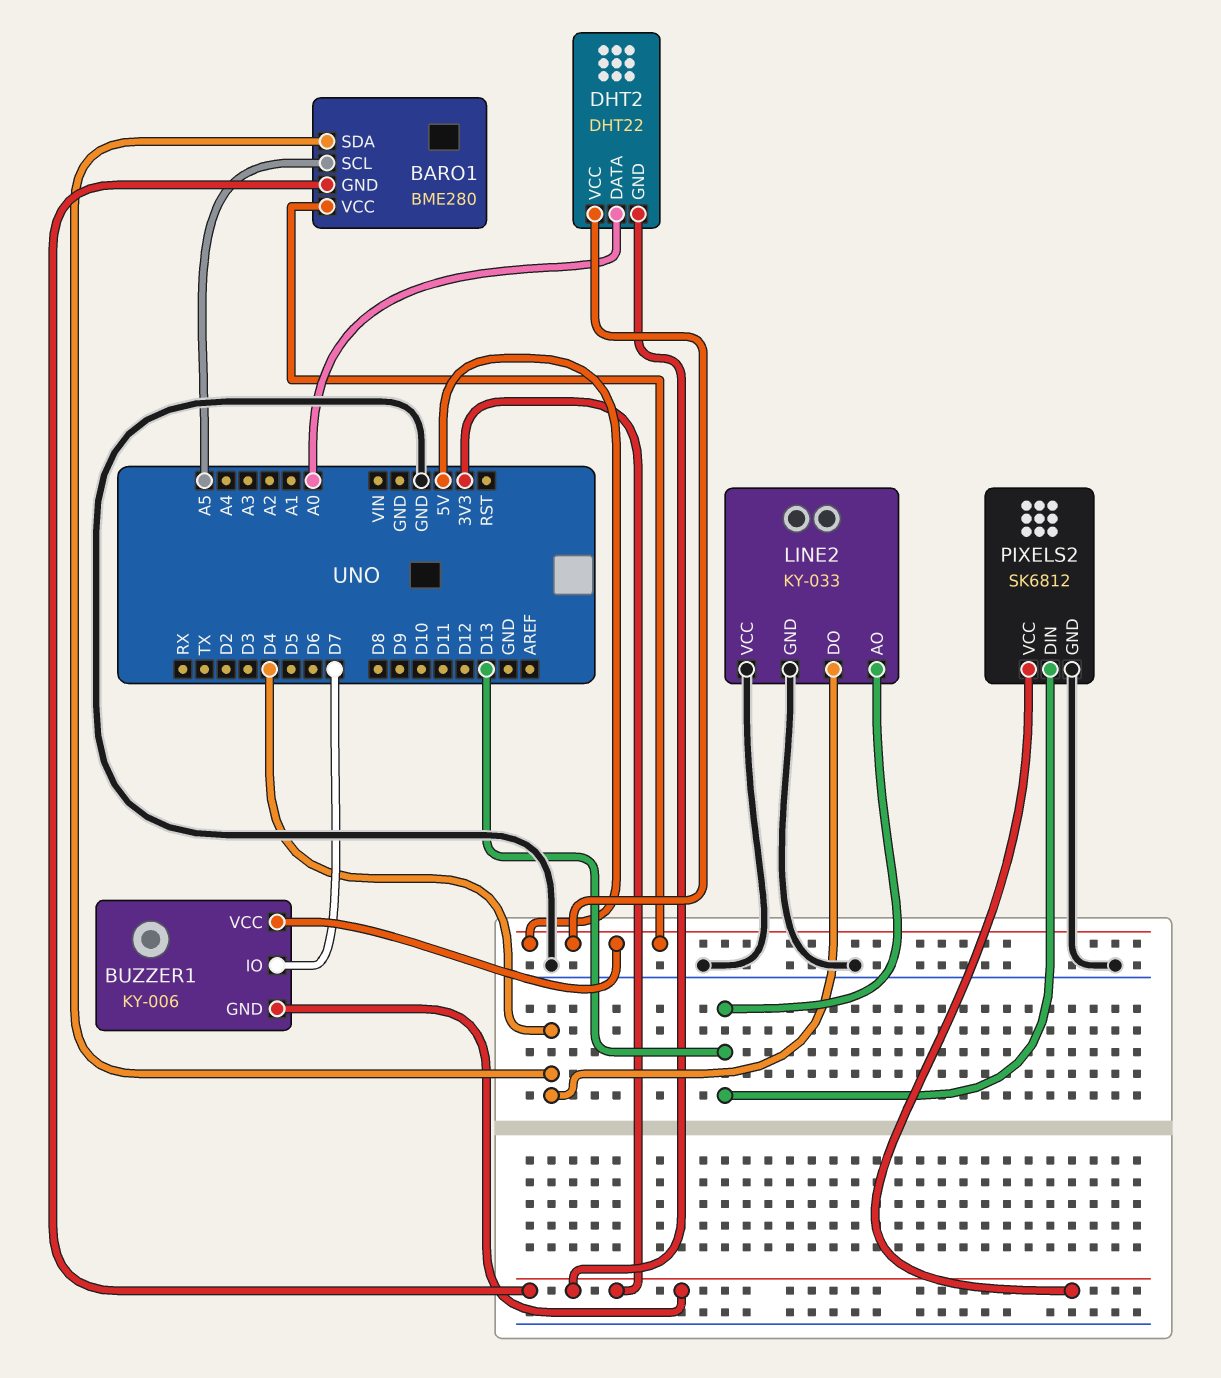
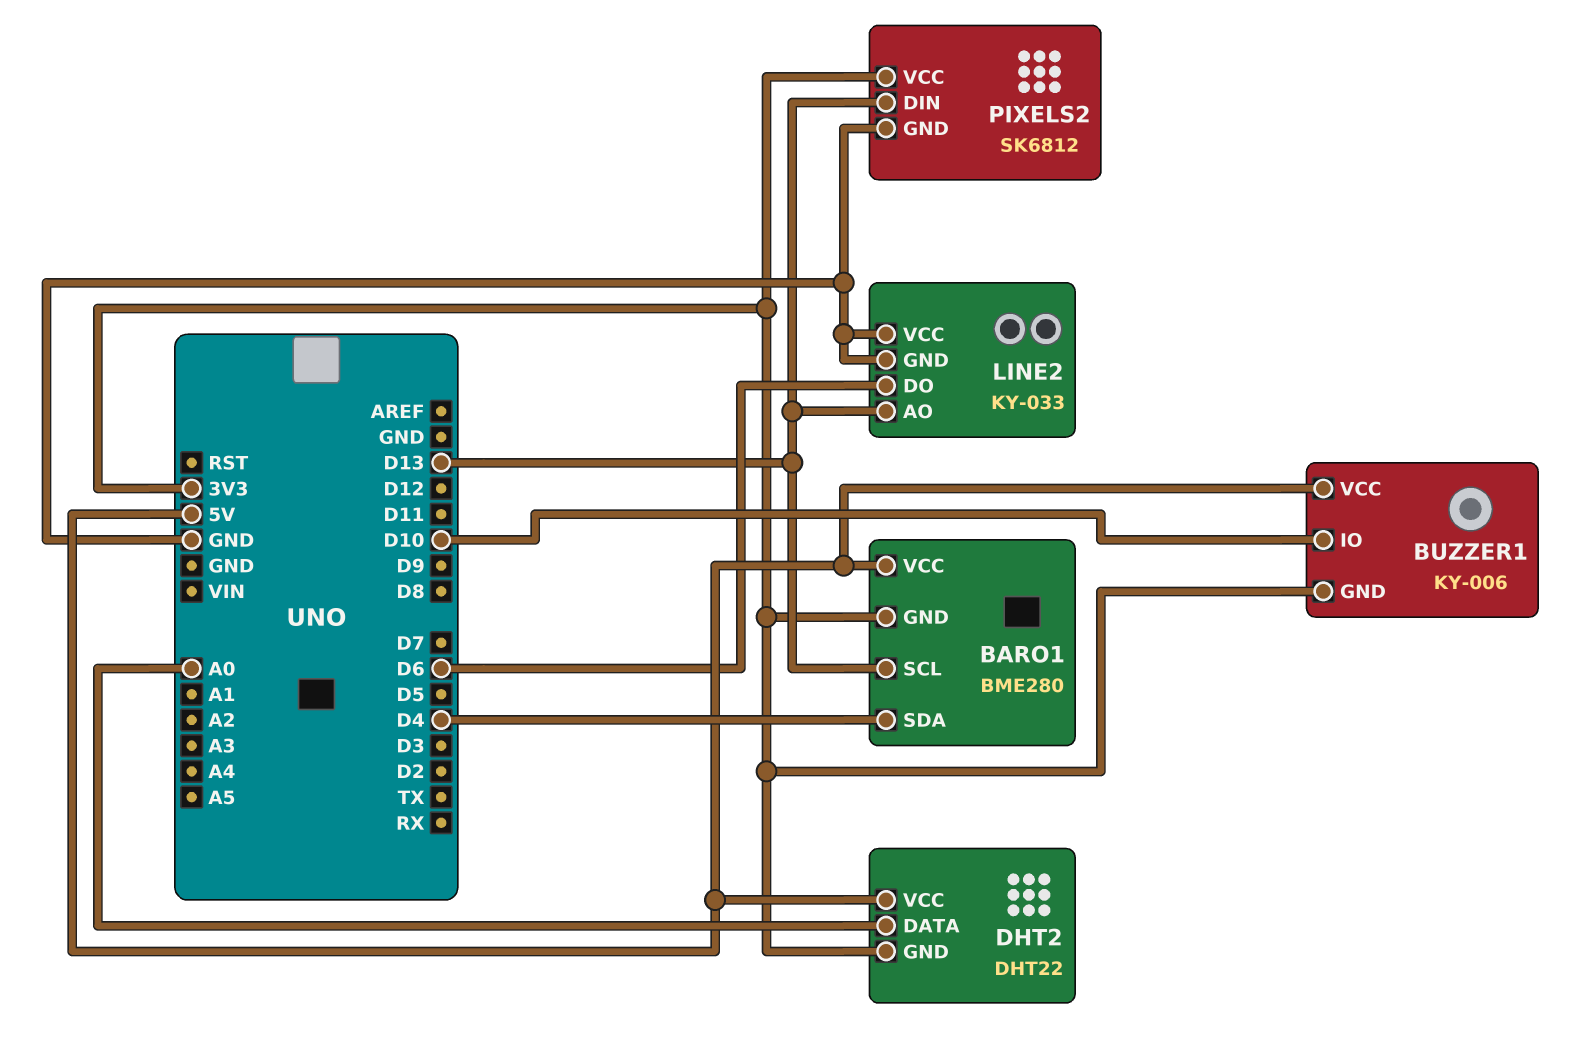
BARO1 pin SCL: A5 -> D13
BUZZER1 pin IO: D7 -> D10
LINE2 pin DO: D4 -> D6

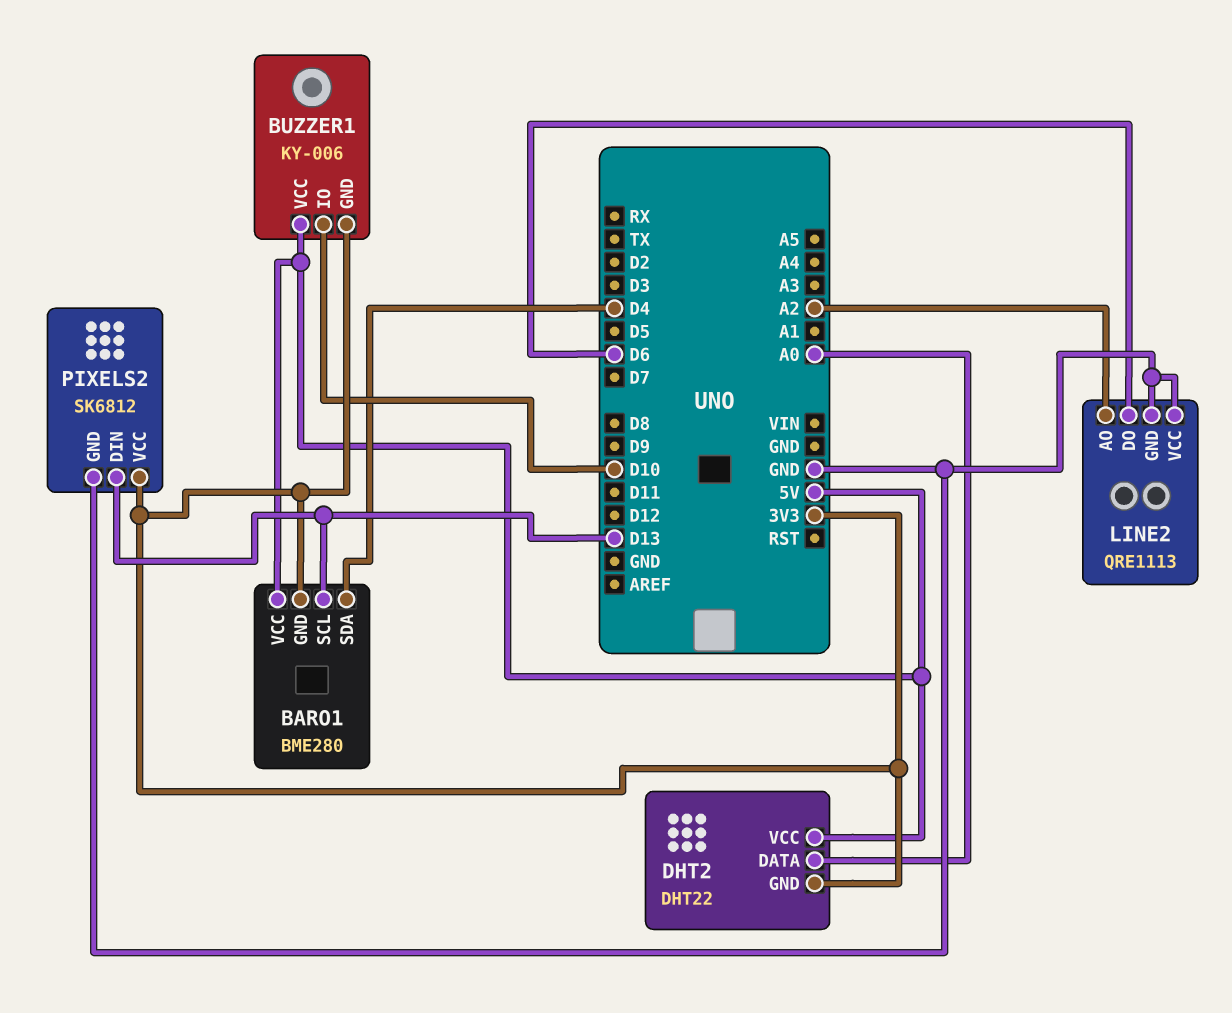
LINE2: KY-033 -> QRE1113
LINE2 pin AO: D13 -> A2

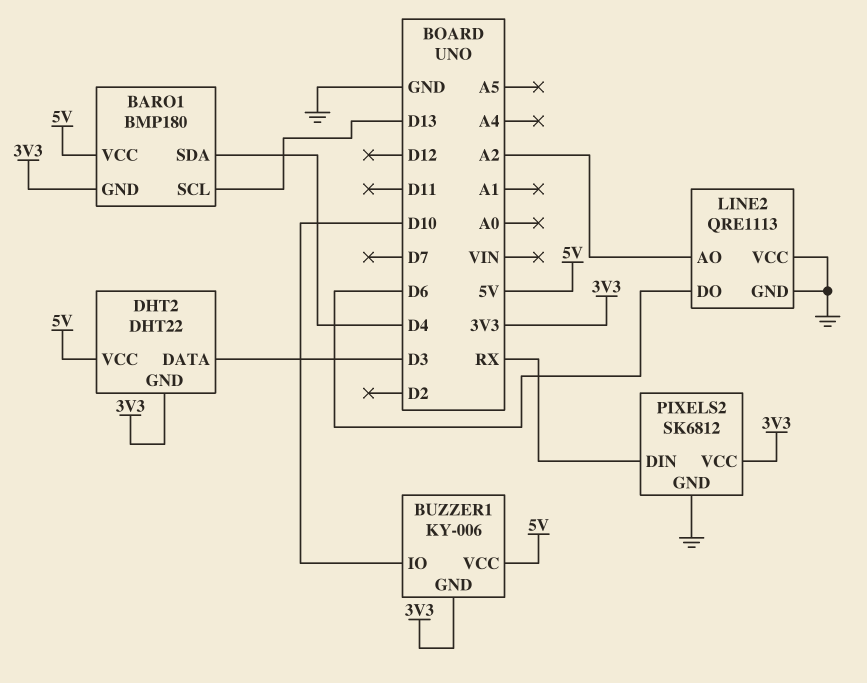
BARO1: BME280 -> BMP180
DHT2 pin DATA: A0 -> D3
PIXELS2 pin DIN: D13 -> RX

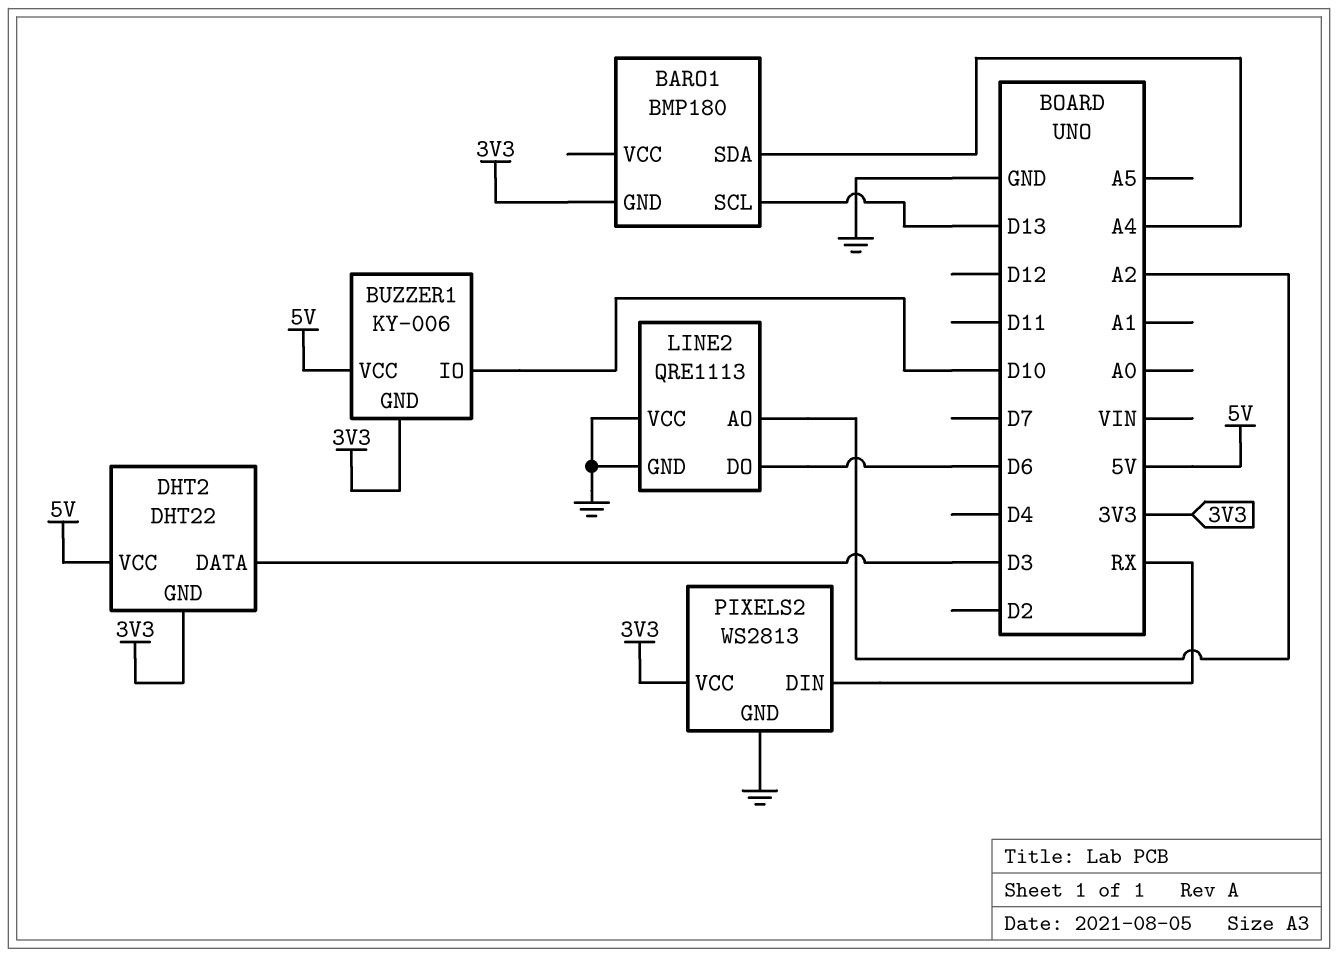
BARO1 pin SDA: D4 -> A4
BARO1 pin VCC: 5V -> none
PIXELS2: SK6812 -> WS2813

